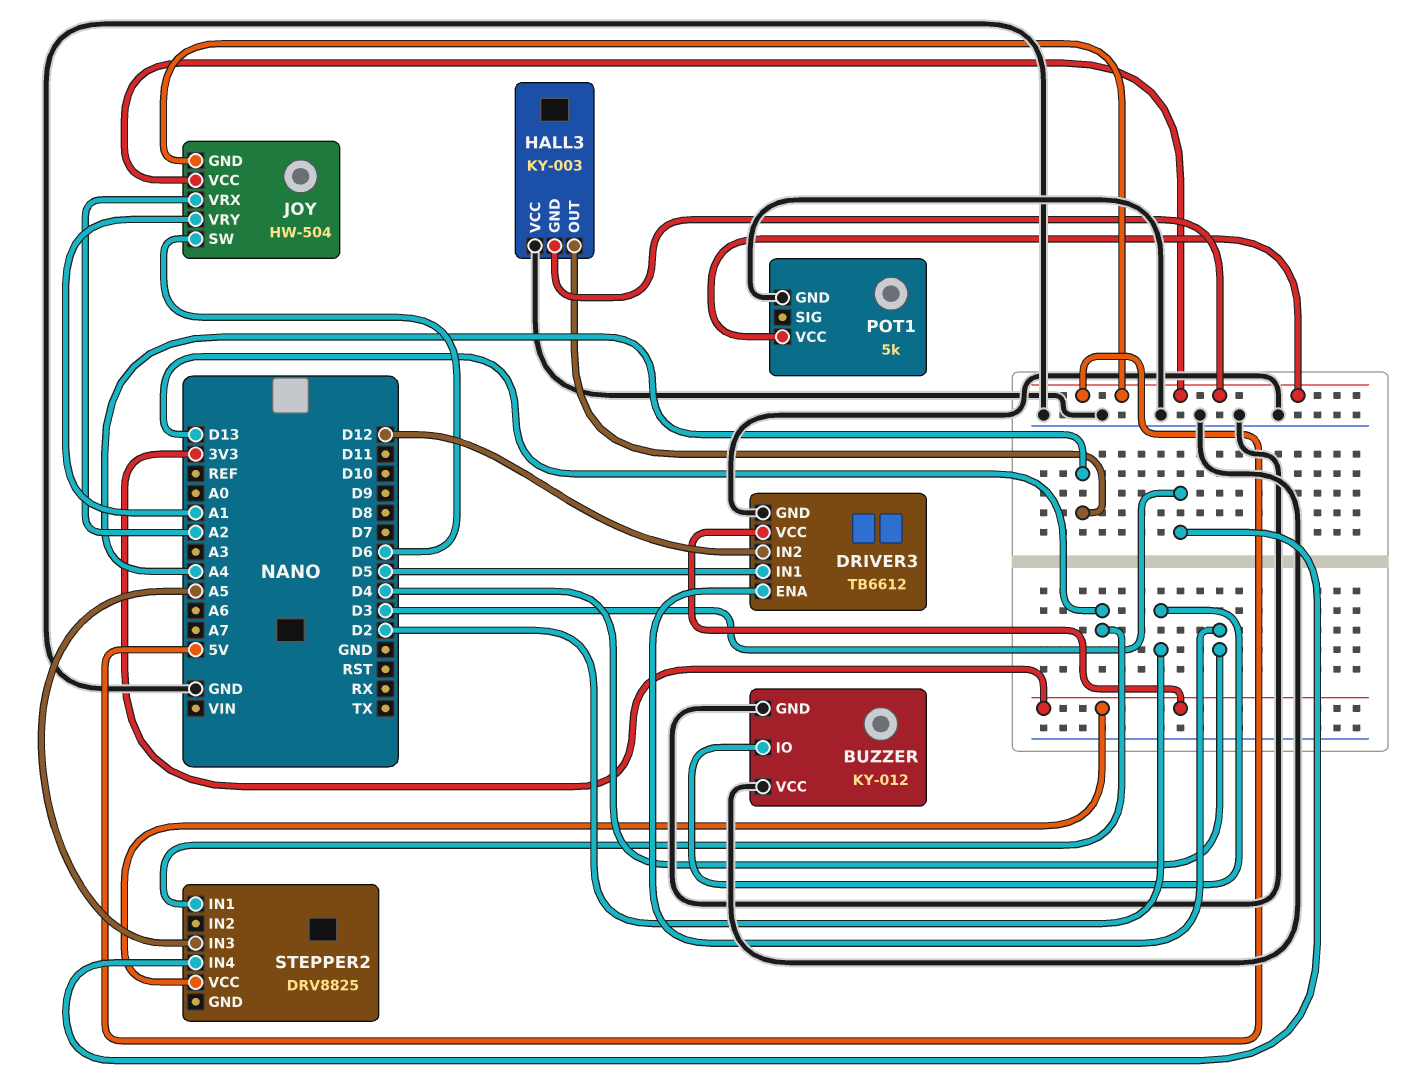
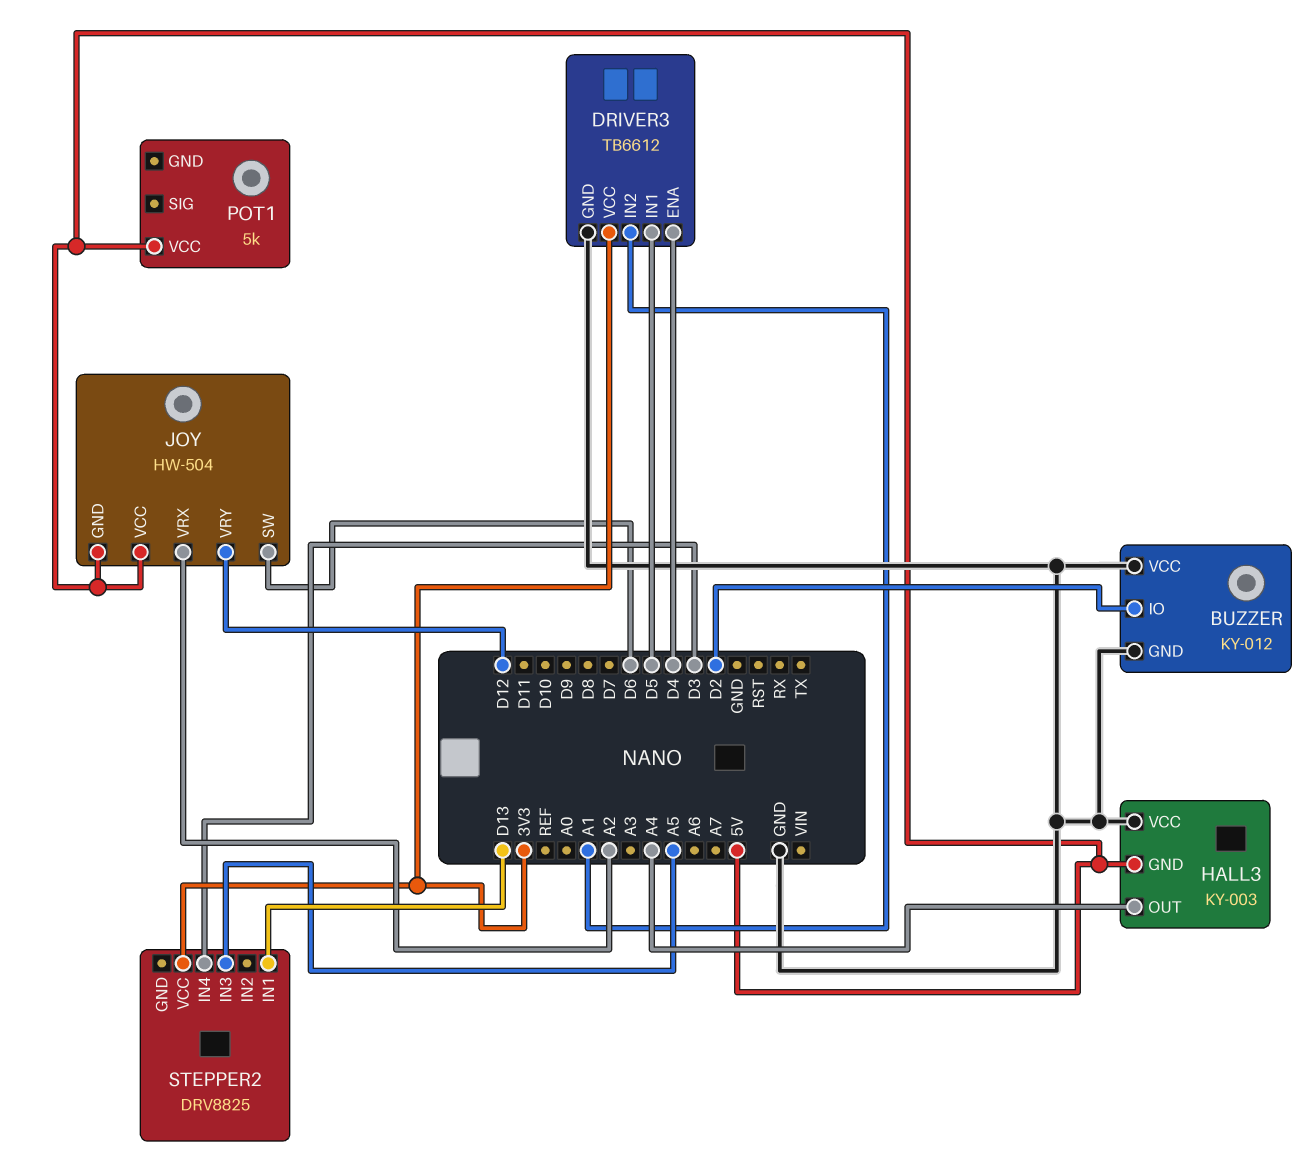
DRIVER3 pin IN2: D12 -> A1
JOY pin VRY: A1 -> D12
POT1 pin GND: GND -> none

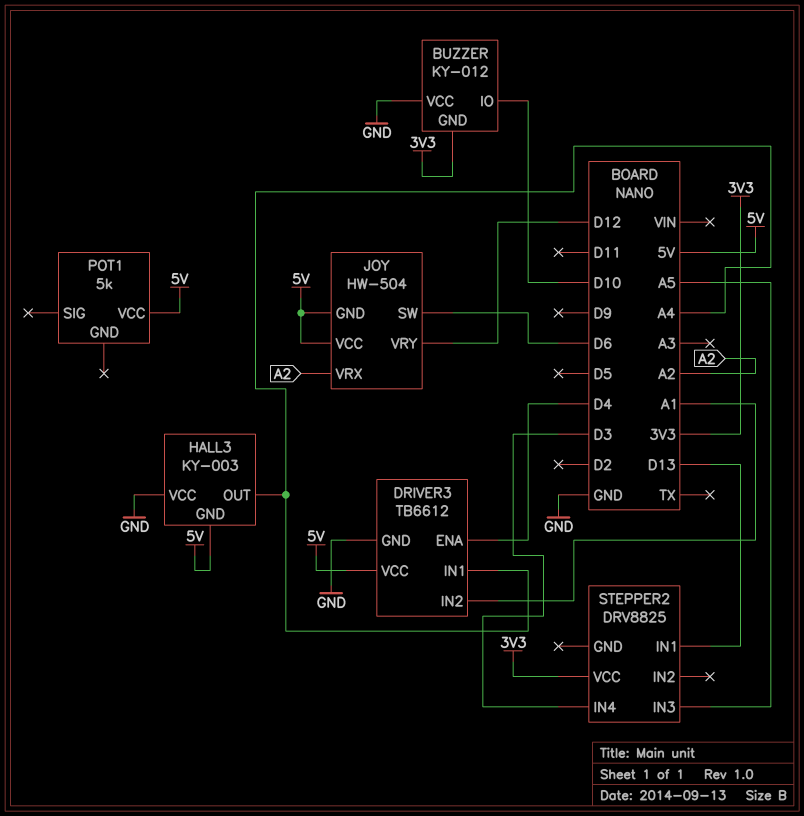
BUZZER pin GND: GND -> 3V3
BUZZER pin IO: D2 -> D10
DRIVER3 pin IN1: D5 -> A4
DRIVER3 pin VCC: 3V3 -> 5V

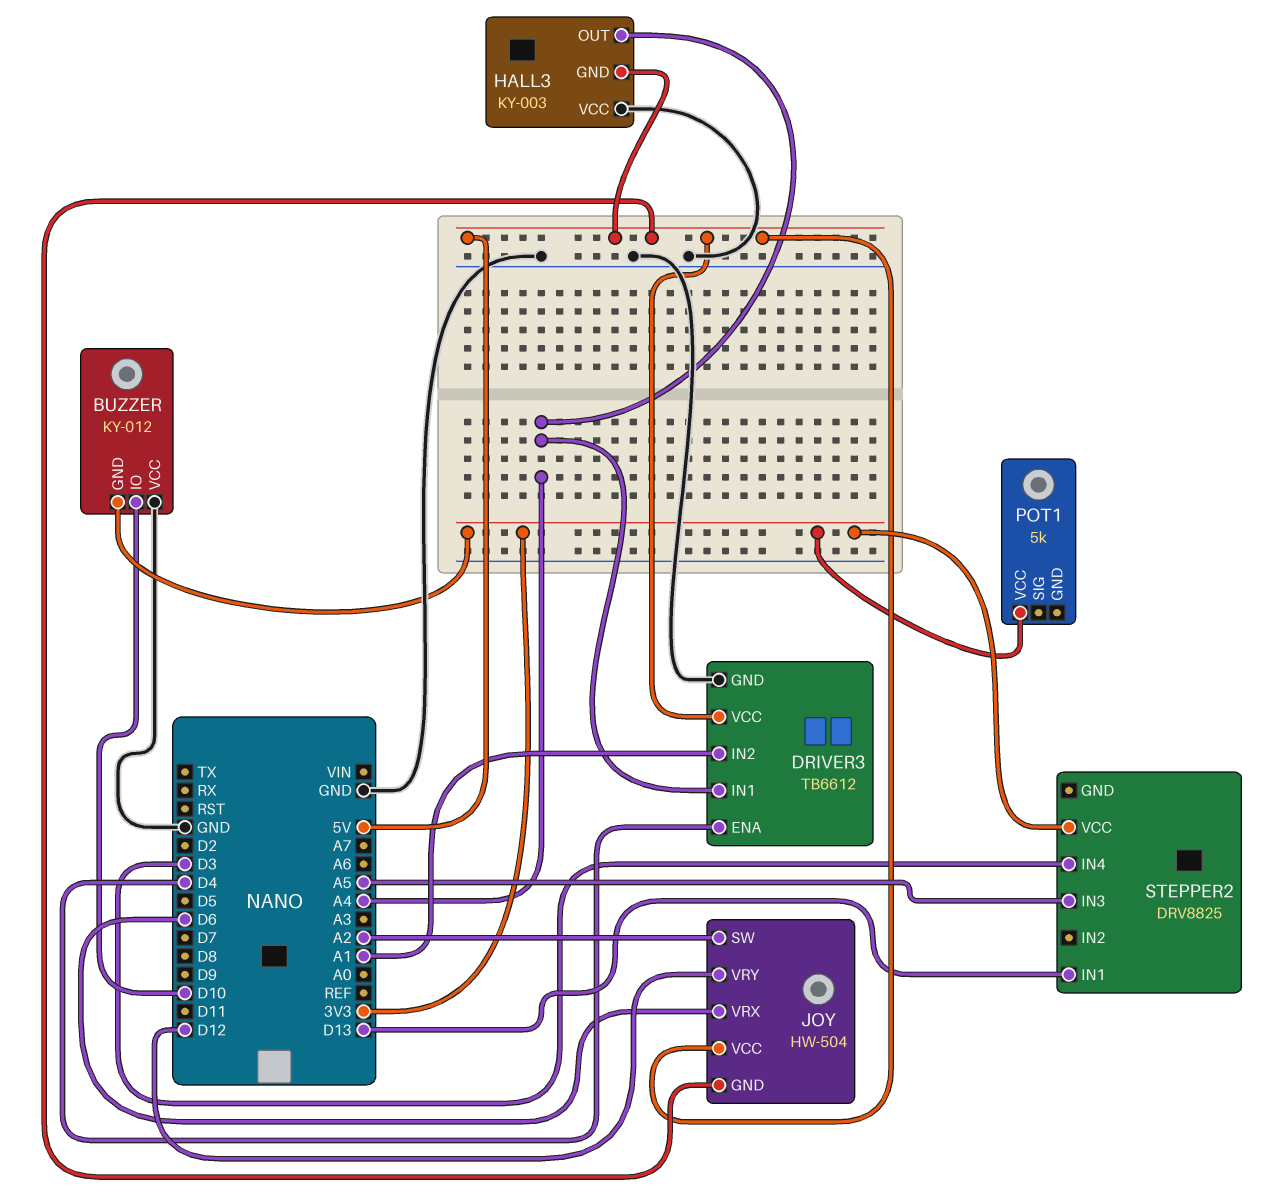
JOY pin SW: D6 -> A2
JOY pin VRX: A2 -> D6
POT1 pin VCC: 5V -> 3V3

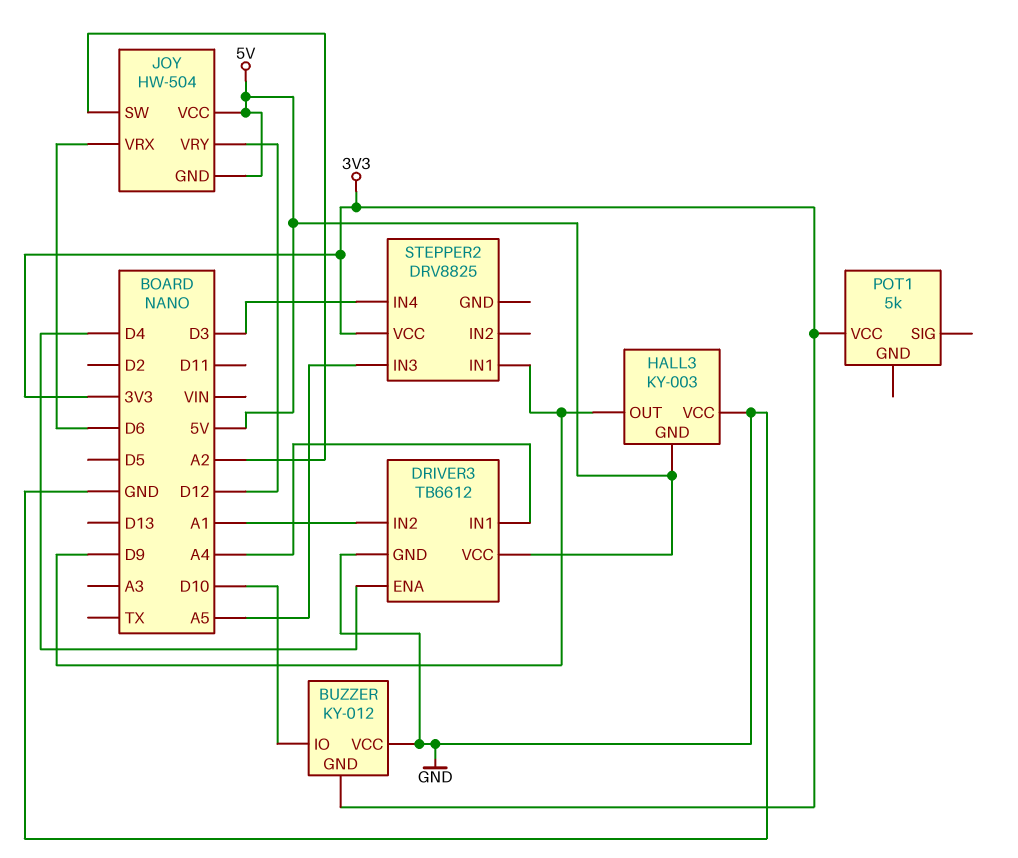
HALL3 pin OUT: A4 -> D9
STEPPER2 pin IN1: D13 -> D9

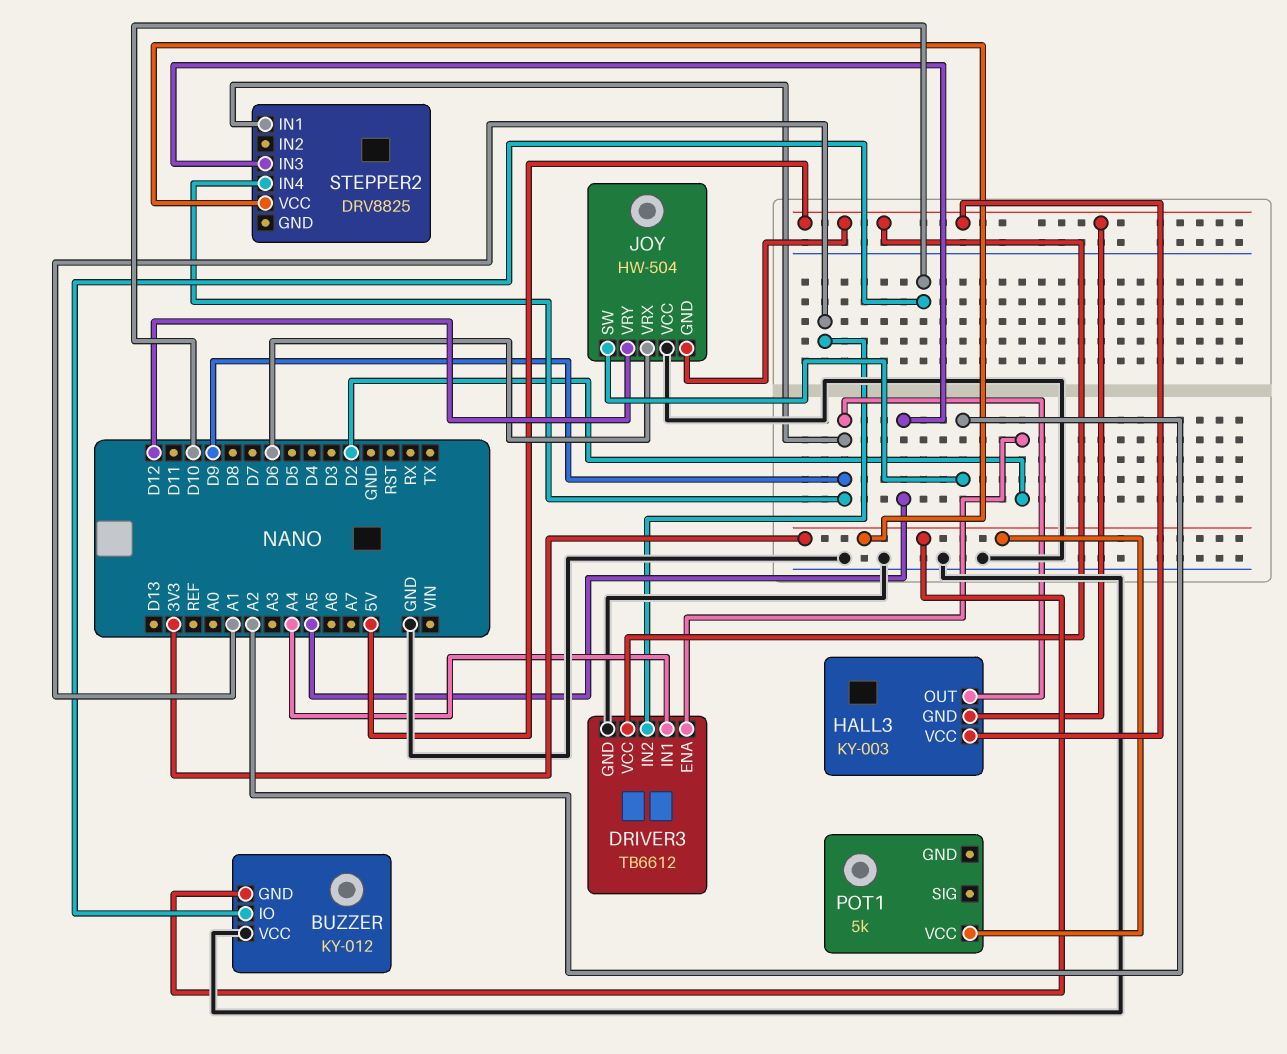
DRIVER3 pin ENA: D4 -> D2
HALL3 pin VCC: GND -> 5V
JOY pin VCC: 5V -> GND
STEPPER2 pin IN4: D3 -> D9

